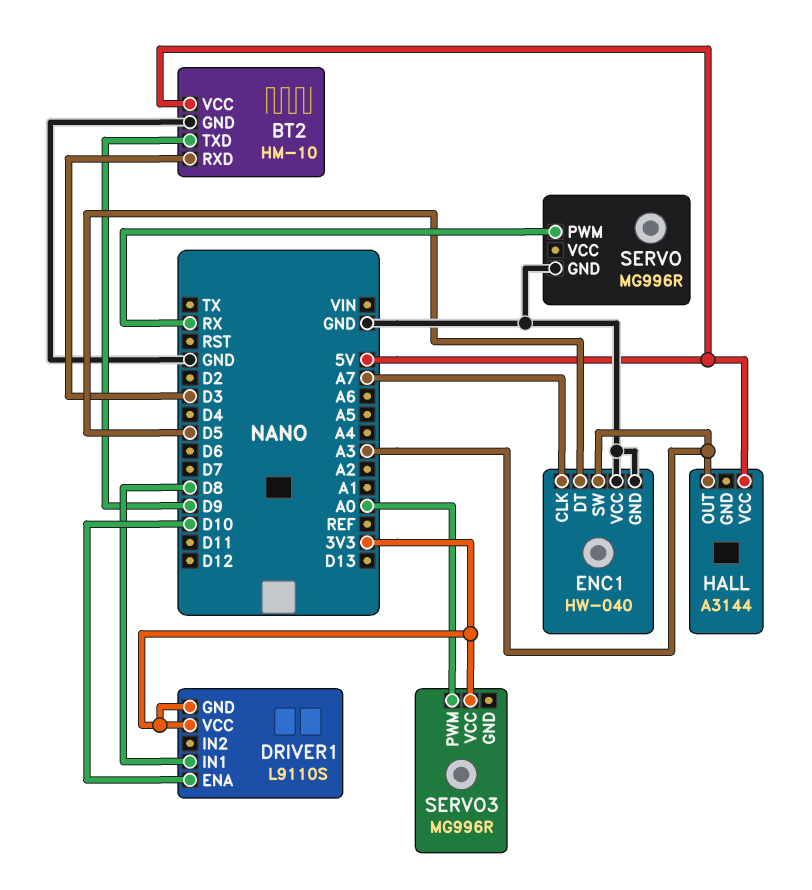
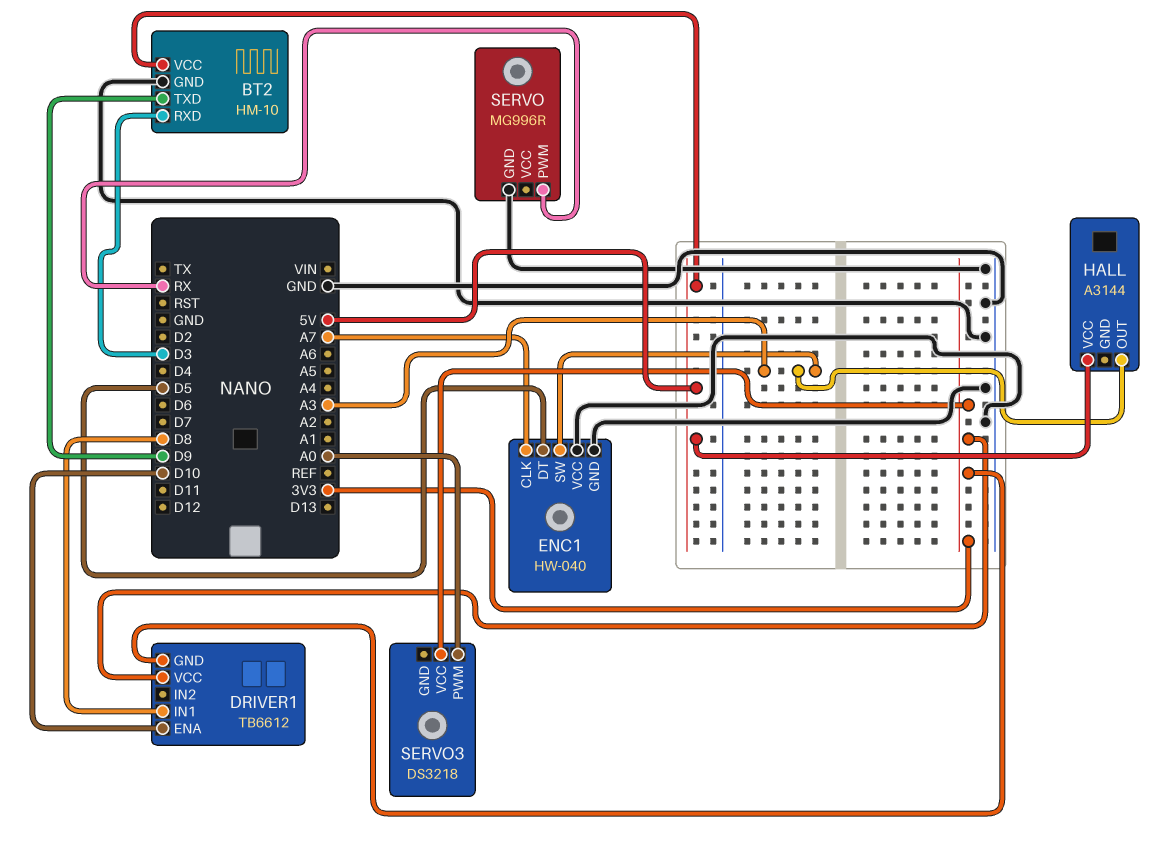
DRIVER1: L9110S -> TB6612
SERVO3: MG996R -> DS3218

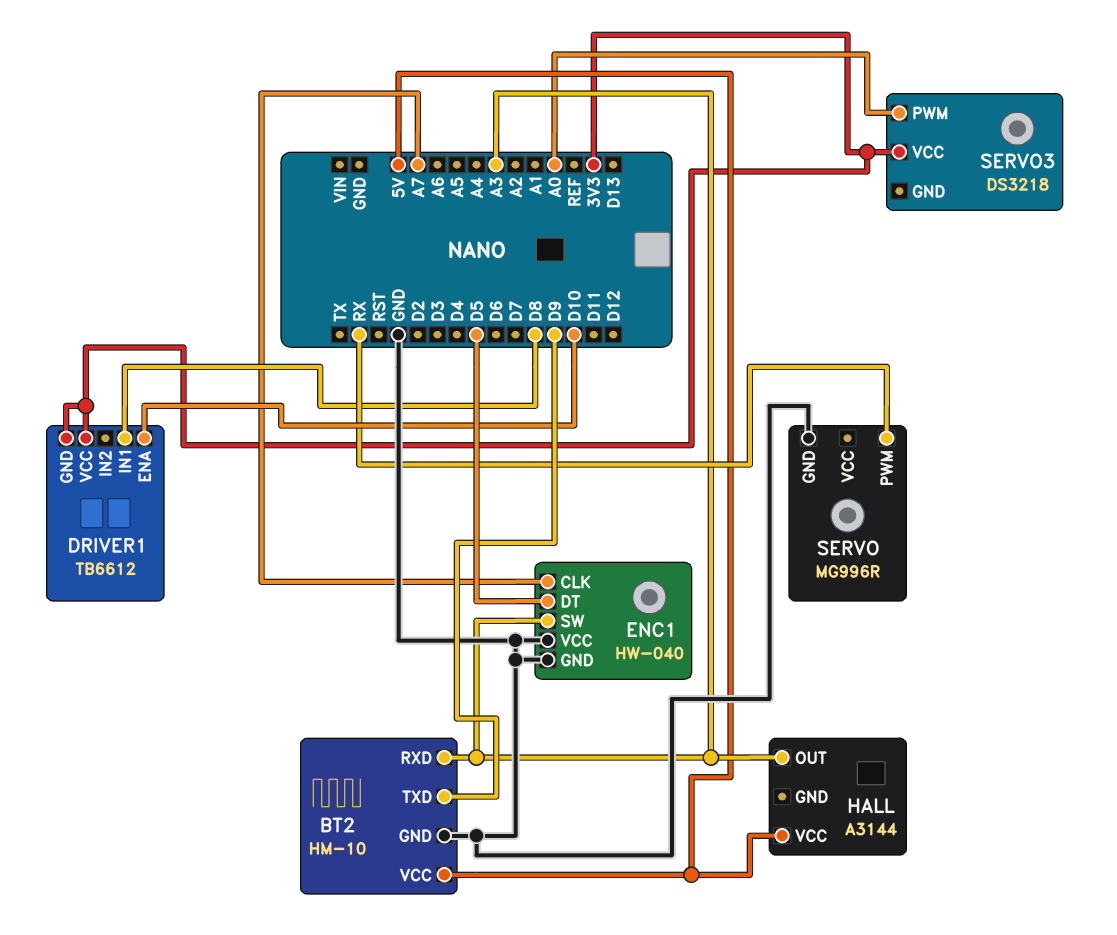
BT2 pin RXD: D3 -> A3

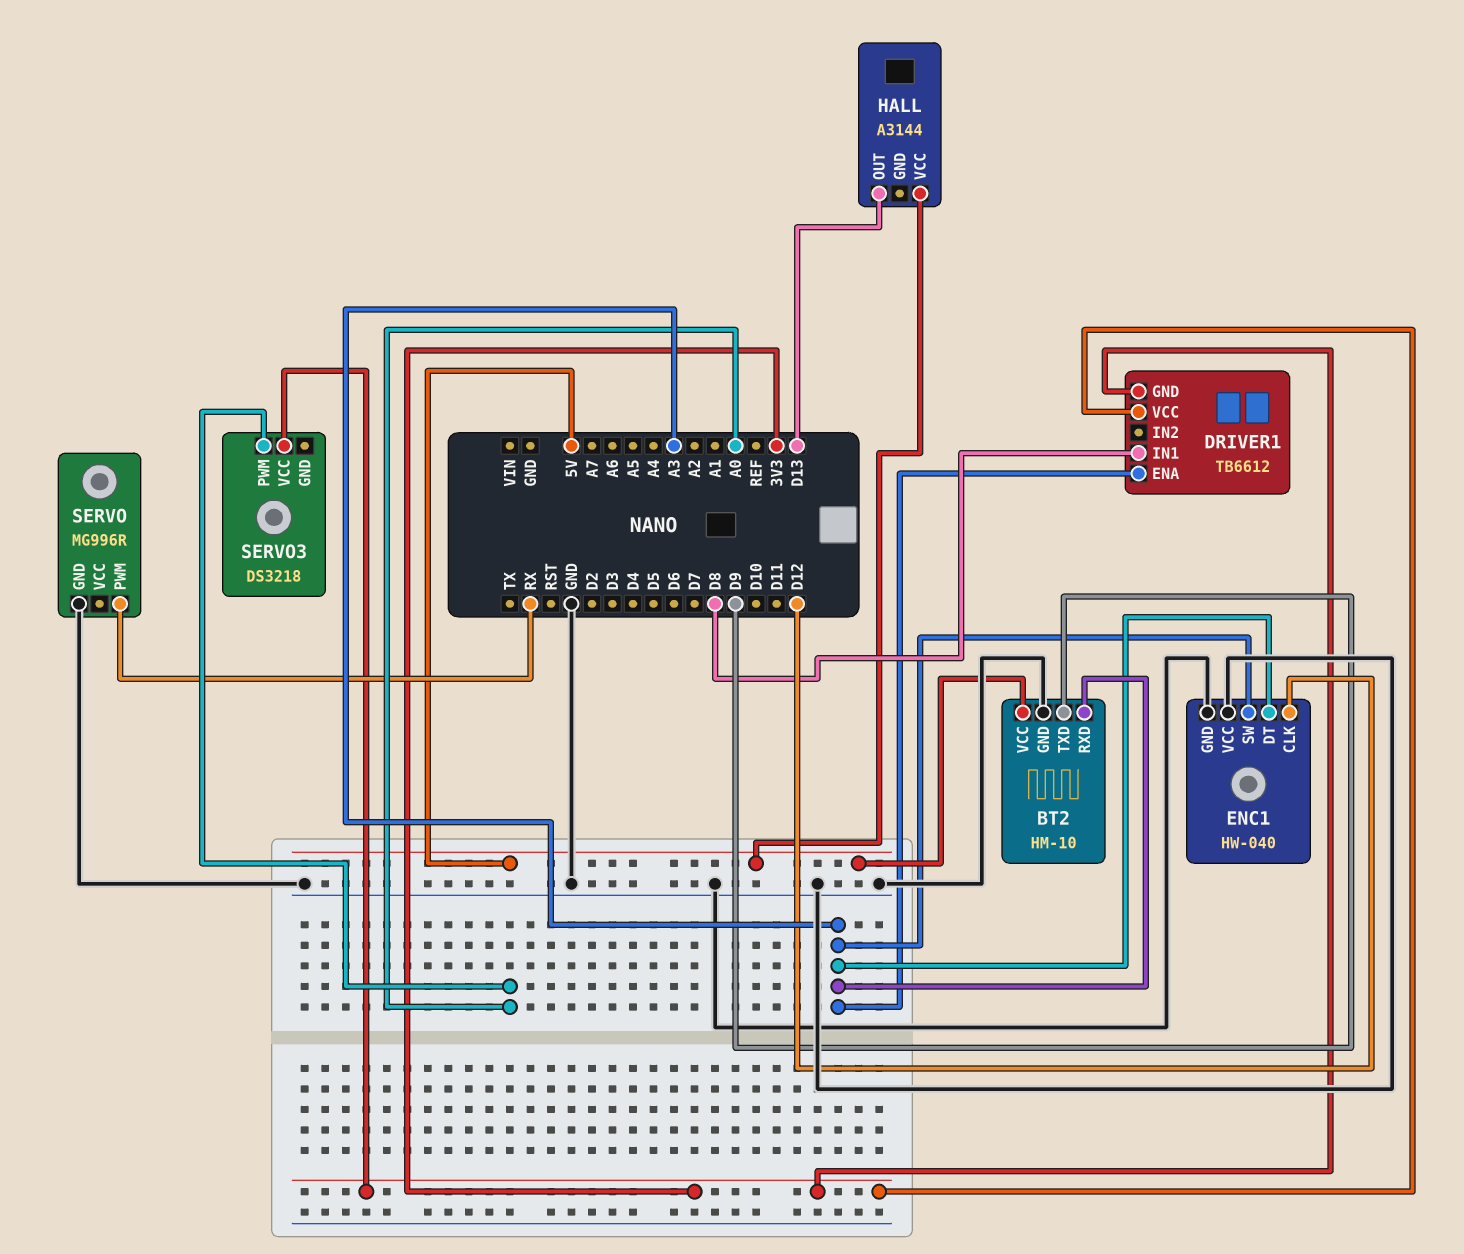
DRIVER1 pin ENA: D10 -> A3
ENC1 pin CLK: A7 -> D12
ENC1 pin DT: D5 -> A3
HALL pin OUT: A3 -> D13

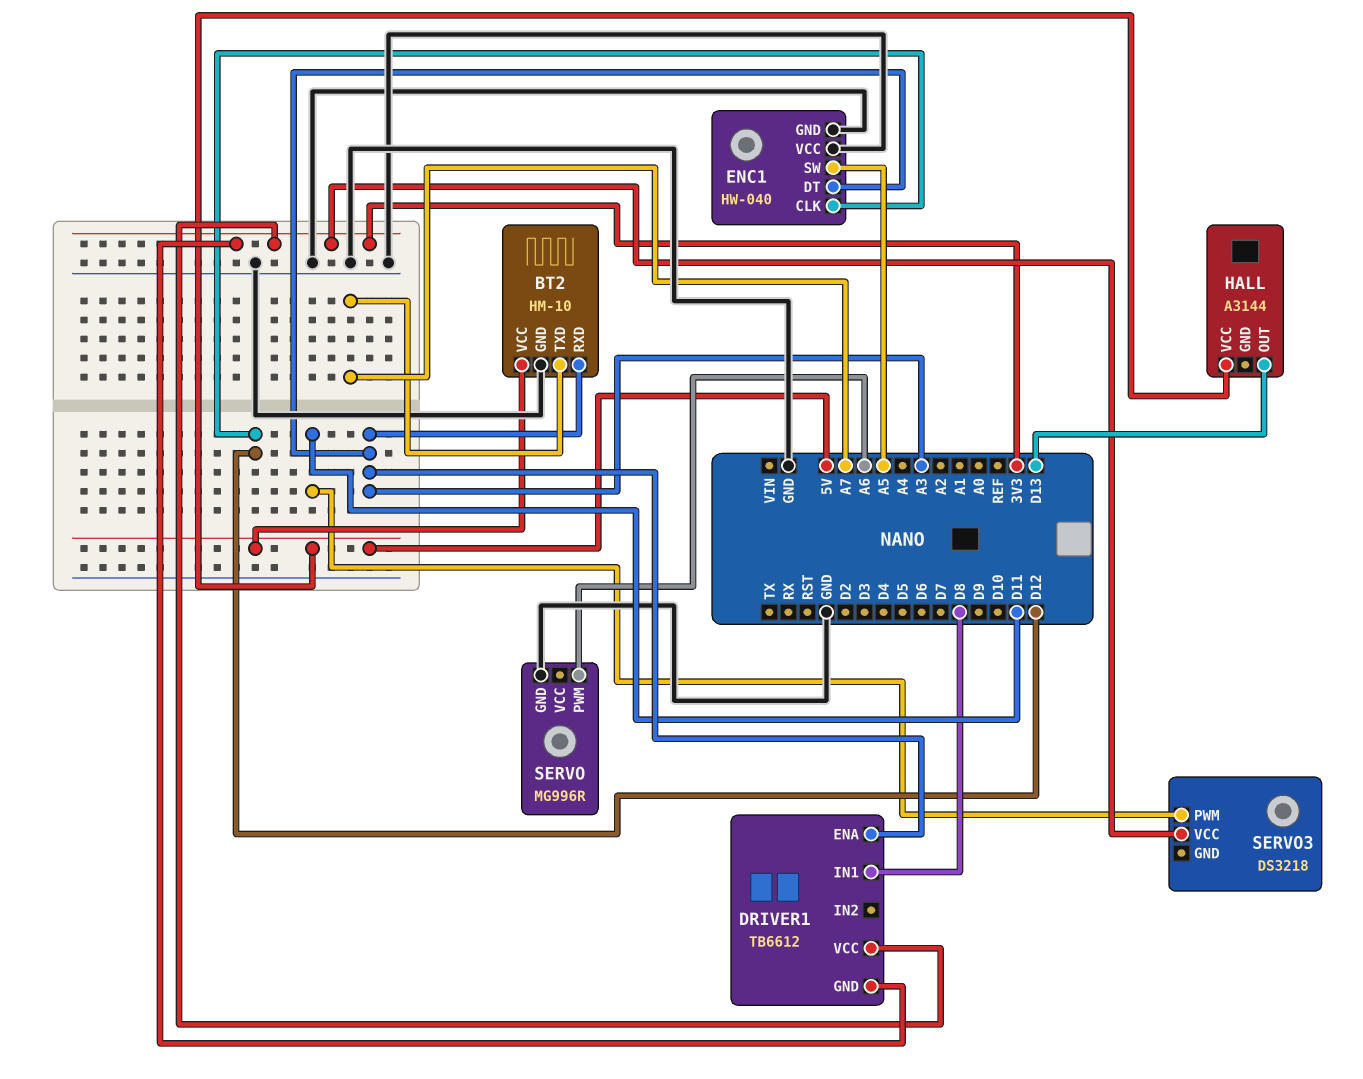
BT2 pin TXD: D9 -> A7
ENC1 pin SW: A3 -> A5
SERVO pin PWM: RX -> A6
SERVO3 pin PWM: A0 -> D11

